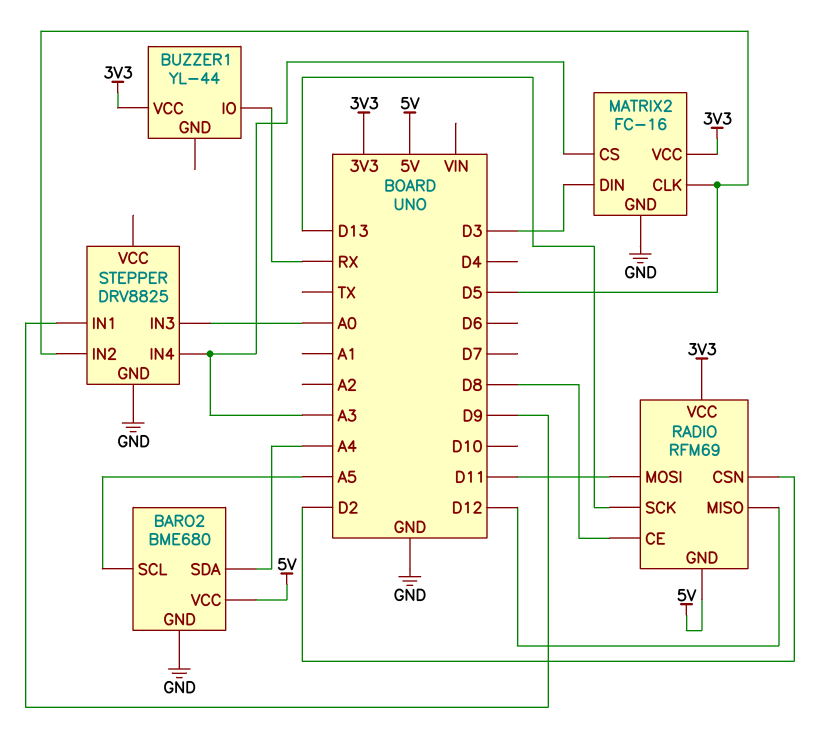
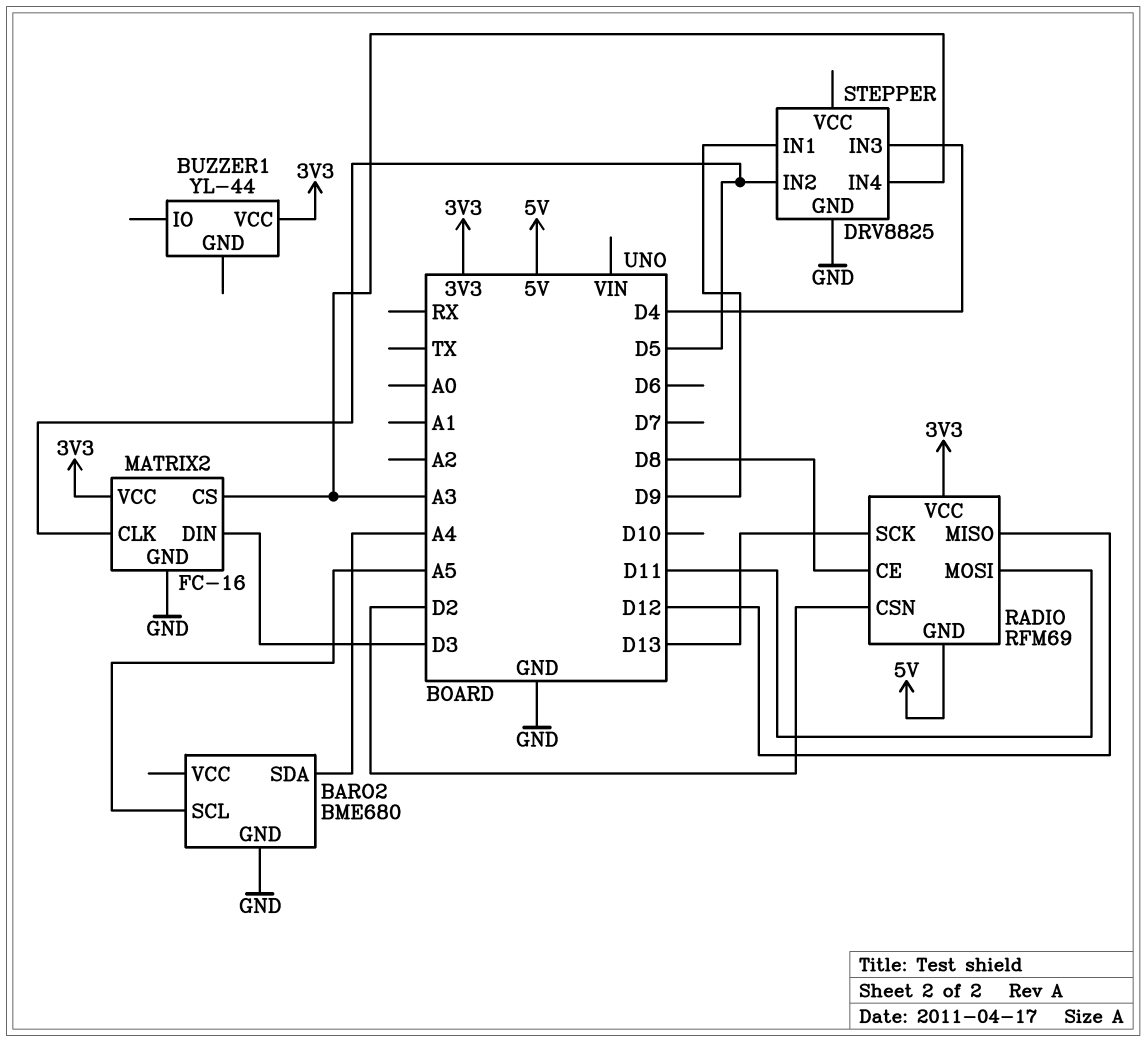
BARO2 pin VCC: 5V -> none
BUZZER1 pin IO: RX -> none
STEPPER pin IN3: A0 -> D4

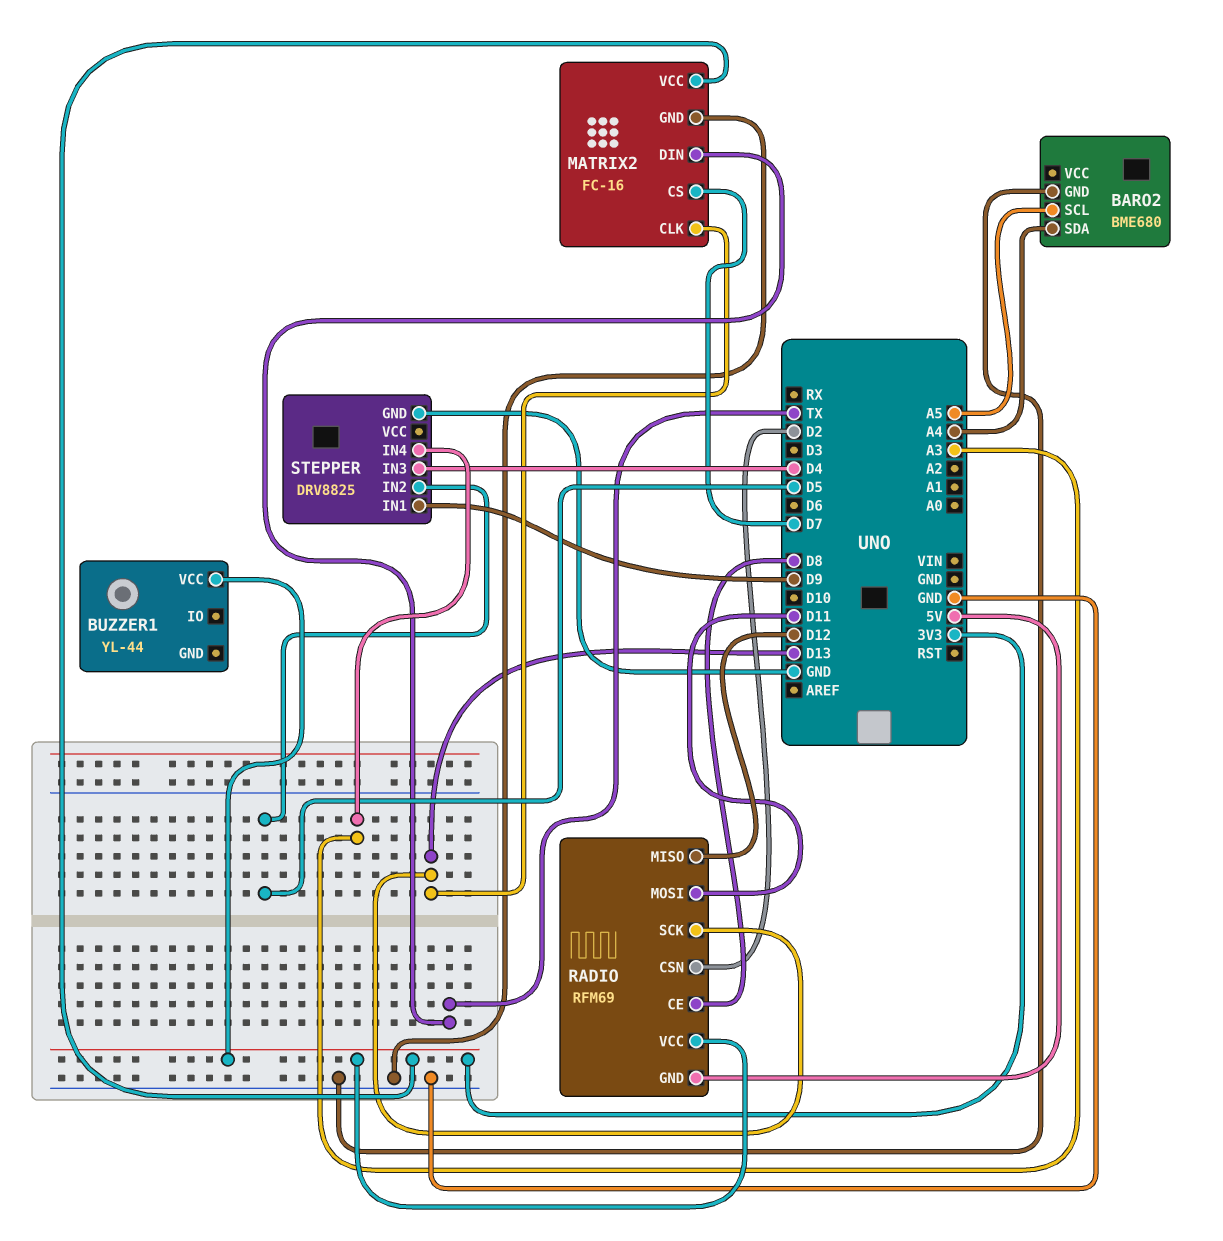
MATRIX2 pin CLK: D5 -> D13
MATRIX2 pin CS: A3 -> D7
MATRIX2 pin DIN: D3 -> TX

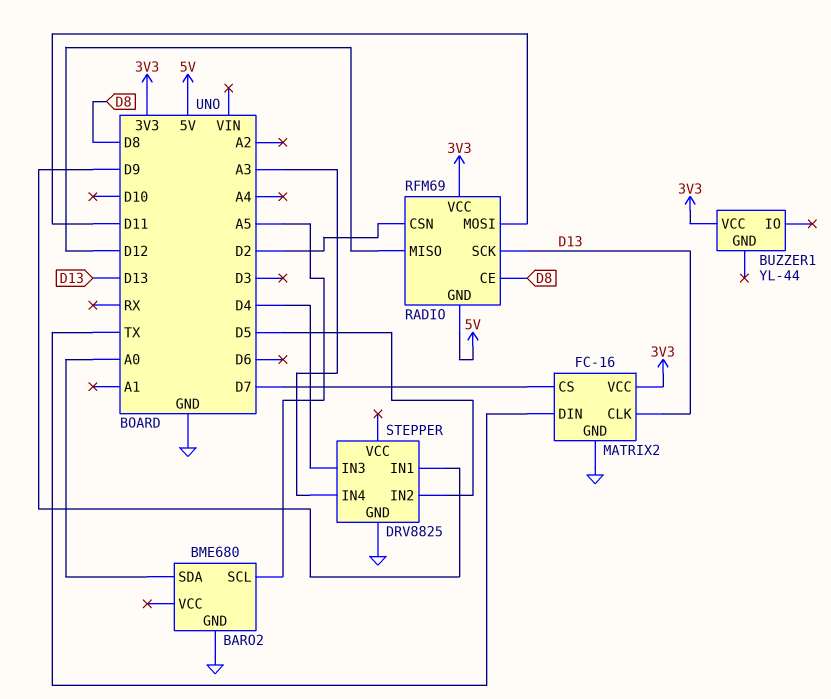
BARO2 pin SDA: A4 -> A0

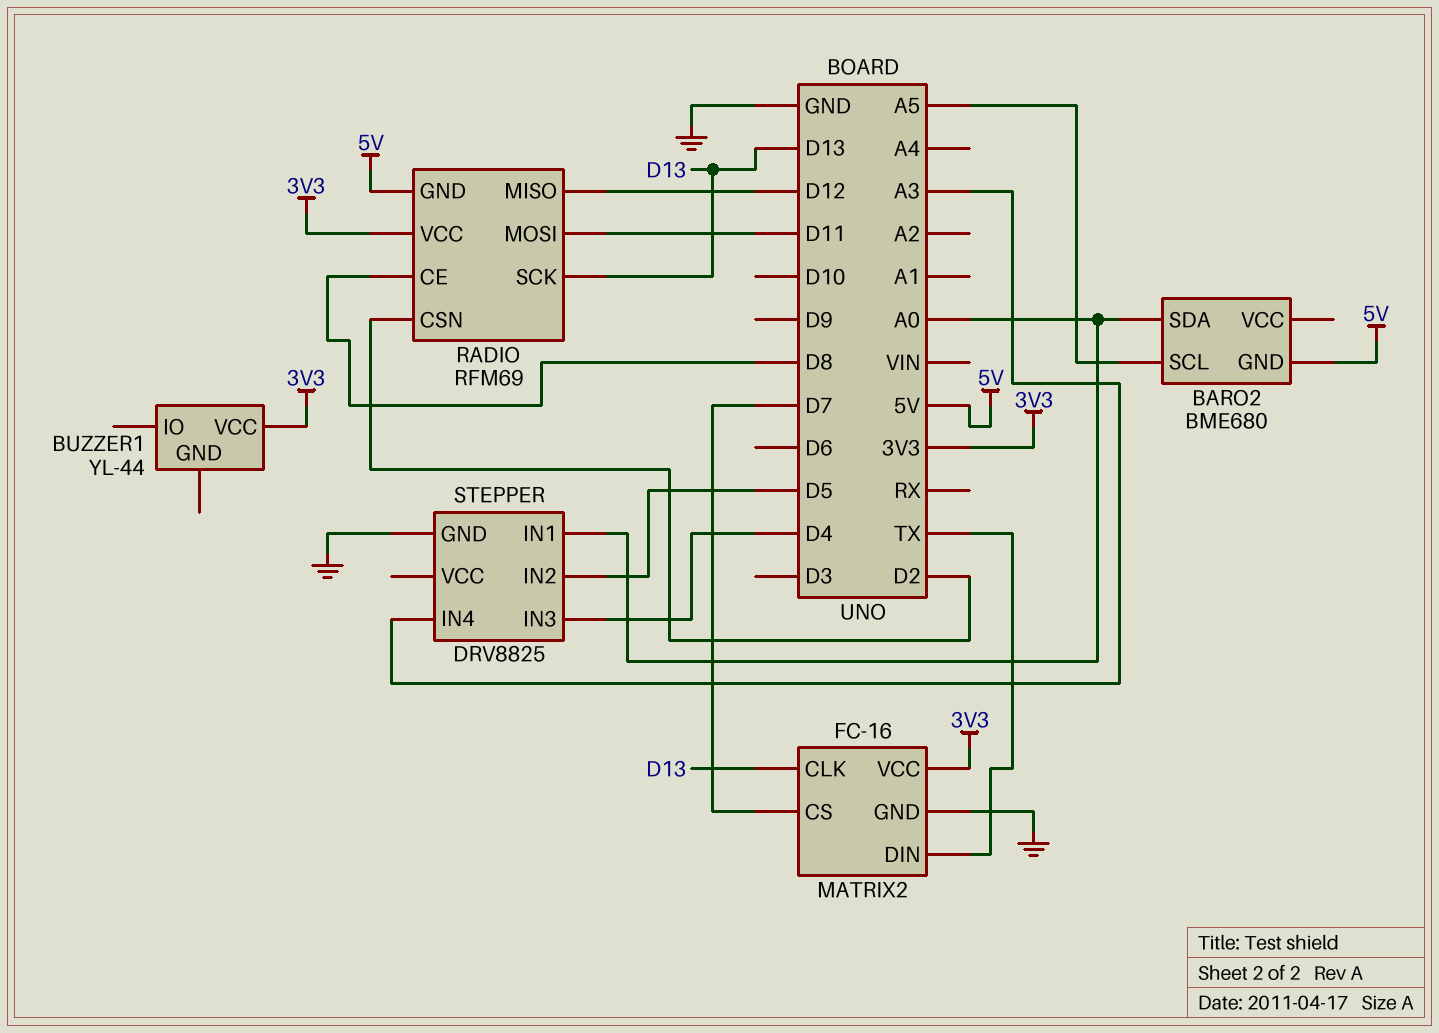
BARO2 pin GND: GND -> 5V
STEPPER pin IN1: D9 -> A0

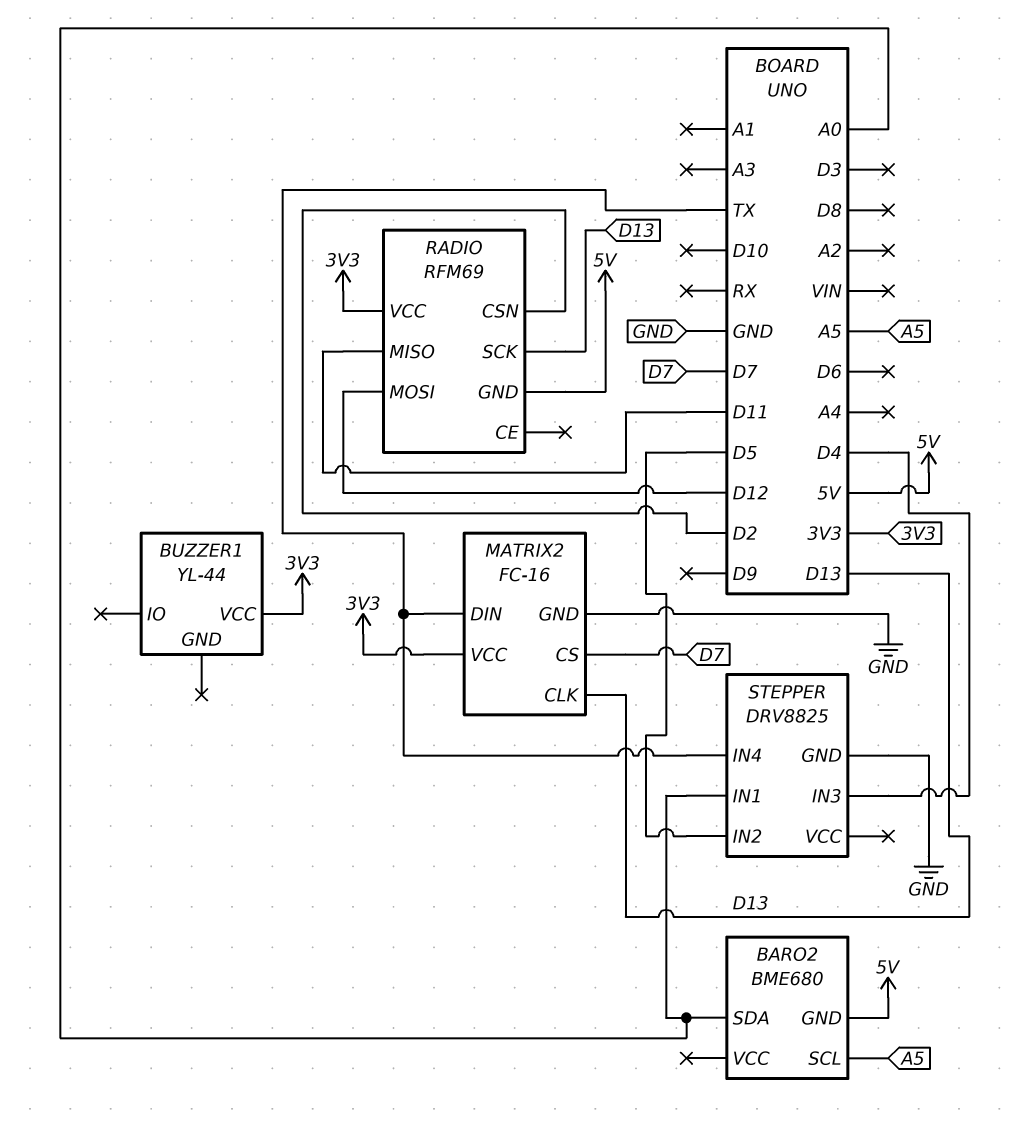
RADIO pin CE: D8 -> none
RADIO pin MISO: D12 -> D11
RADIO pin MOSI: D11 -> D12
STEPPER pin IN4: A3 -> TX

